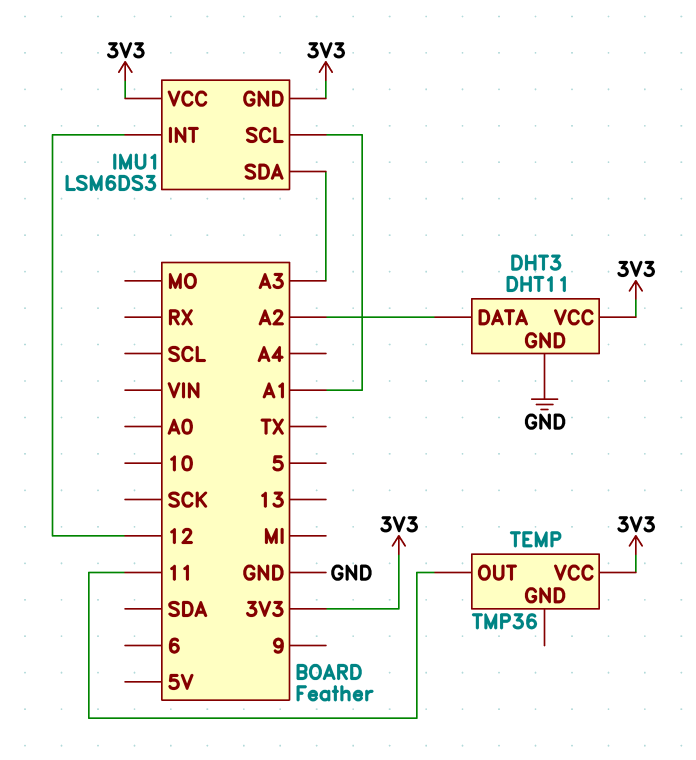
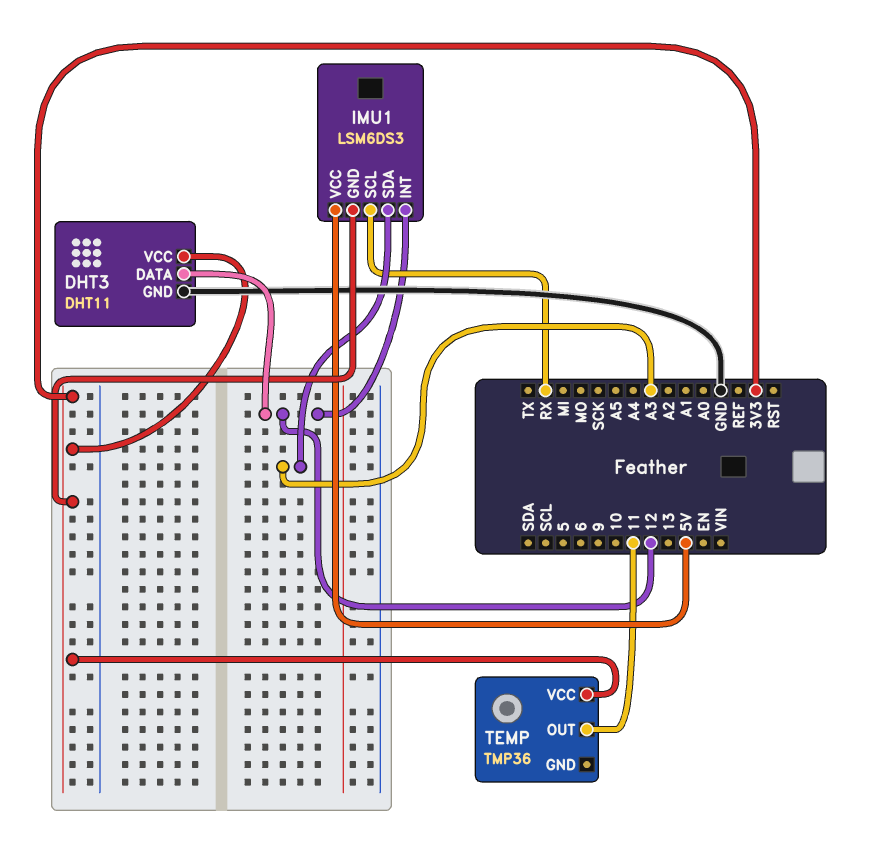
DHT3 pin DATA: A2 -> 12
IMU1 pin SCL: A1 -> RX
IMU1 pin VCC: 3V3 -> 5V

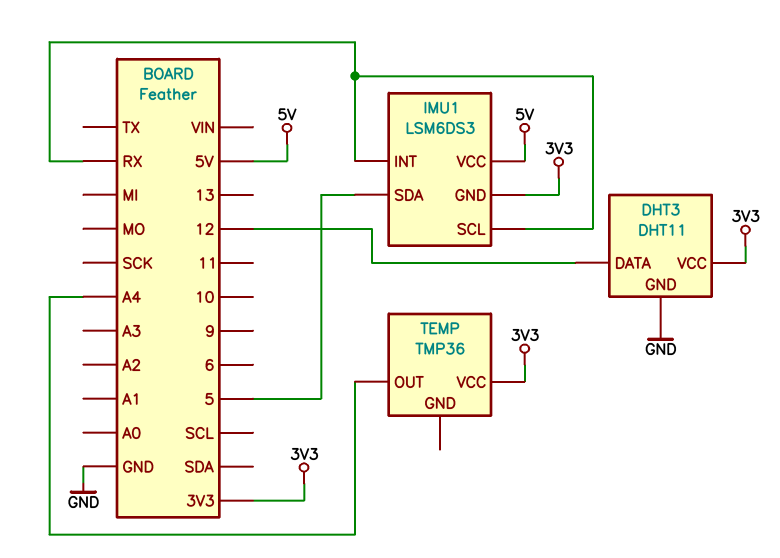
IMU1 pin INT: 12 -> RX
IMU1 pin SDA: A3 -> 5
TEMP pin OUT: 11 -> A4

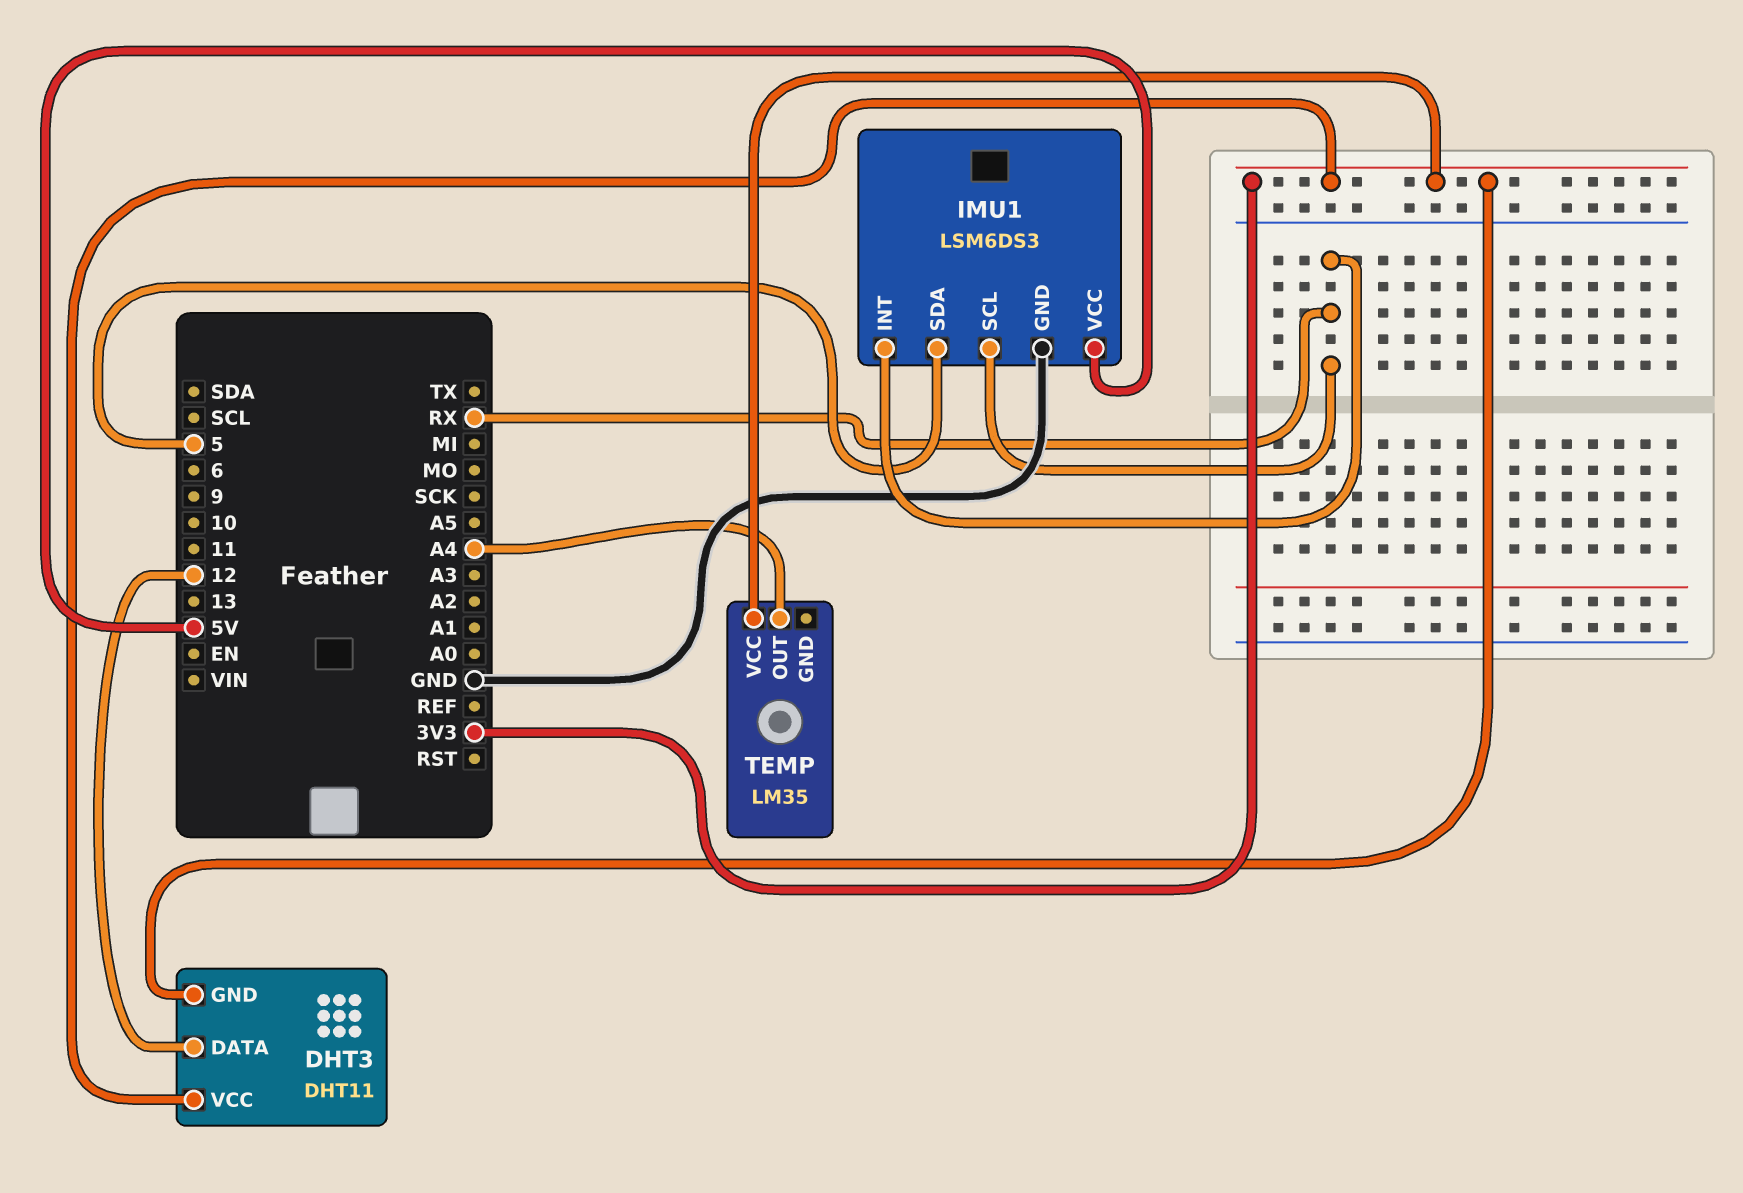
DHT3 pin GND: GND -> 3V3
IMU1 pin GND: 3V3 -> GND
TEMP: TMP36 -> LM35

